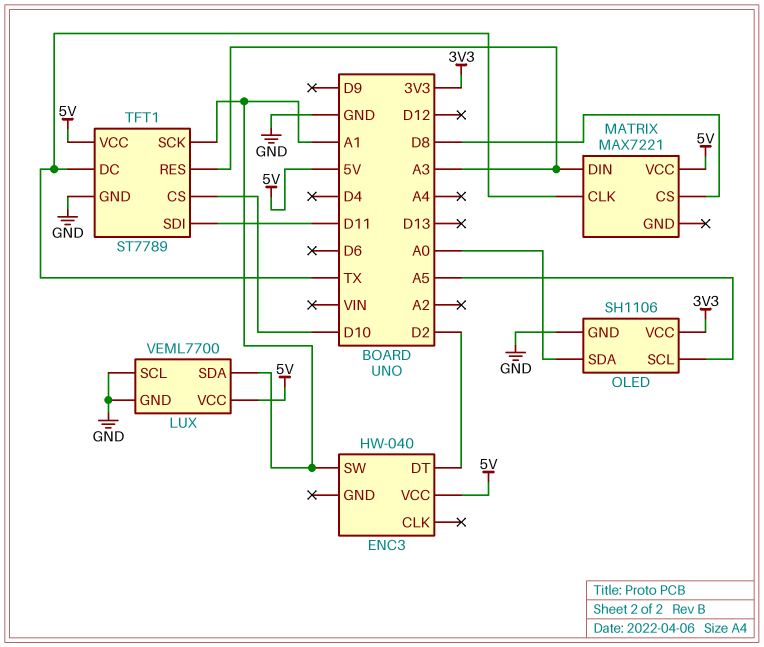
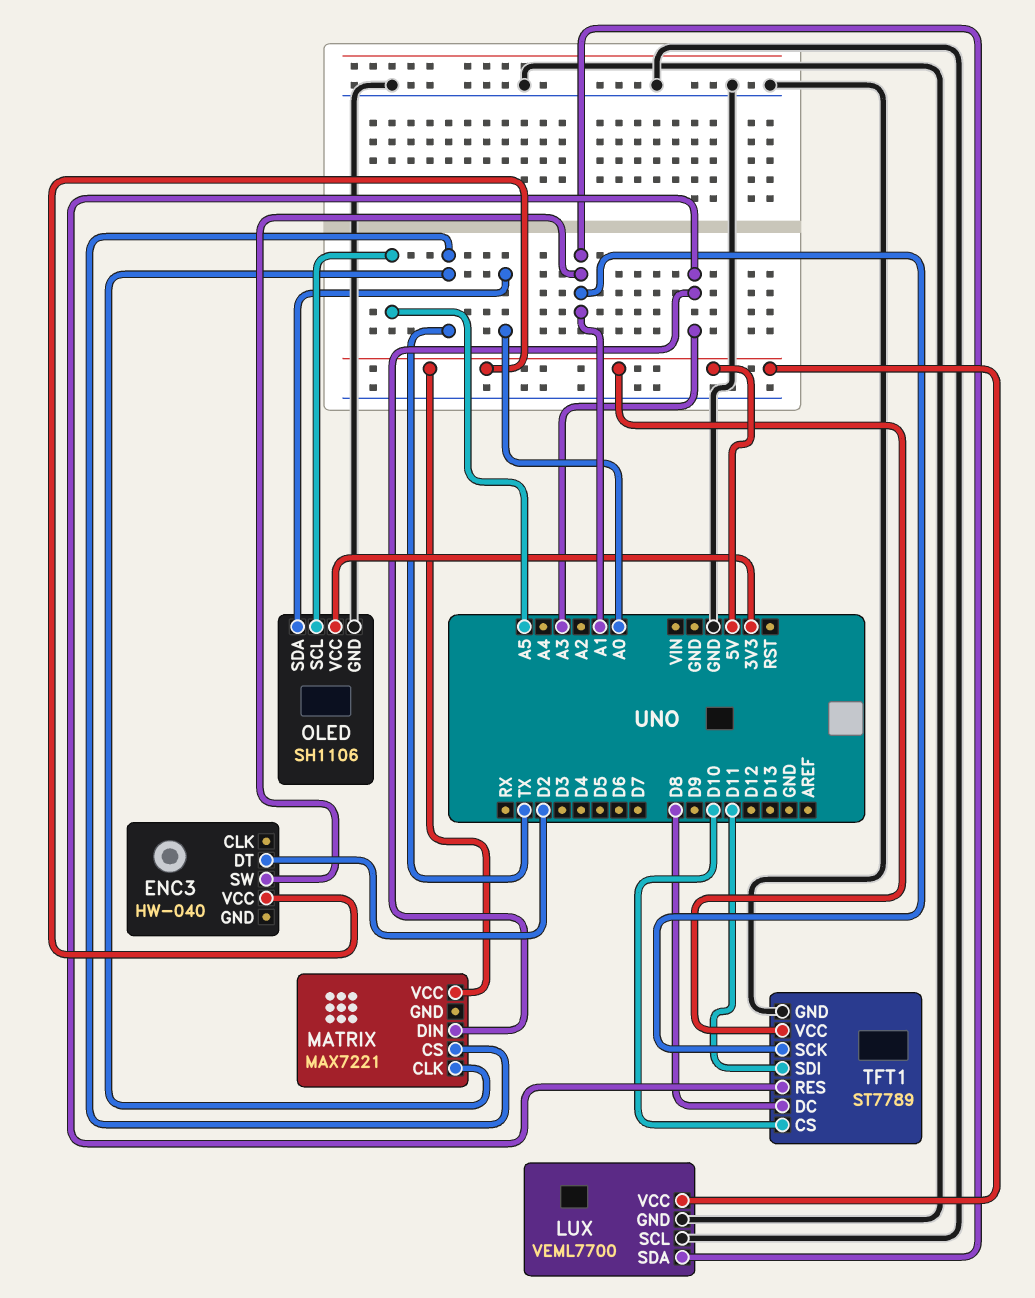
MATRIX pin CS: D8 -> TX
TFT1 pin DC: TX -> D8

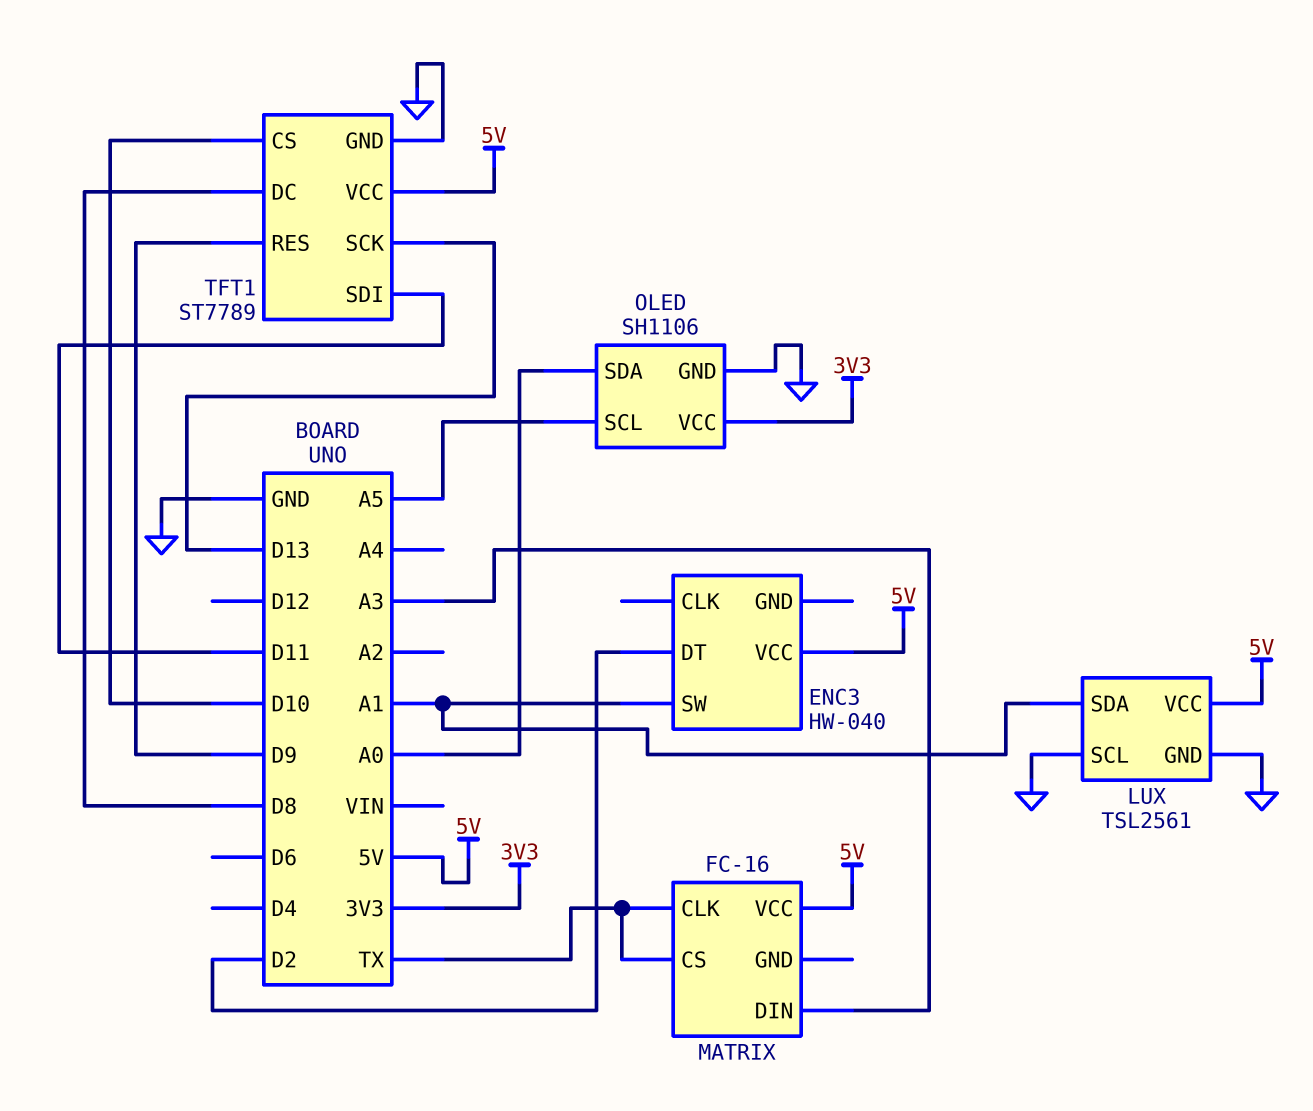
LUX: VEML7700 -> TSL2561
MATRIX: MAX7221 -> FC-16
TFT1 pin RES: A3 -> D9
TFT1 pin SCK: A1 -> D13

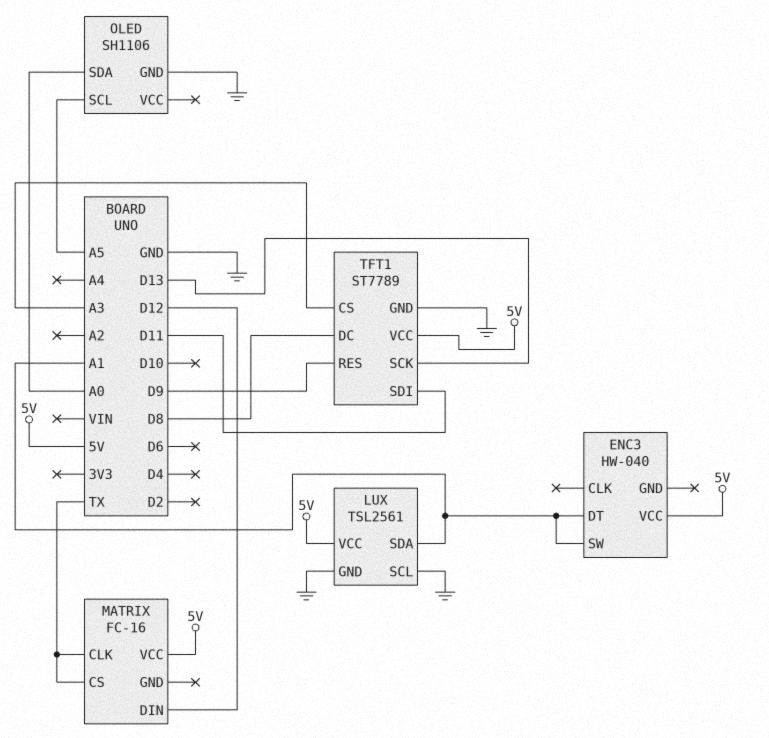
ENC3 pin DT: D2 -> A1
MATRIX pin DIN: A3 -> D12
OLED pin VCC: 3V3 -> none
TFT1 pin CS: D10 -> A3

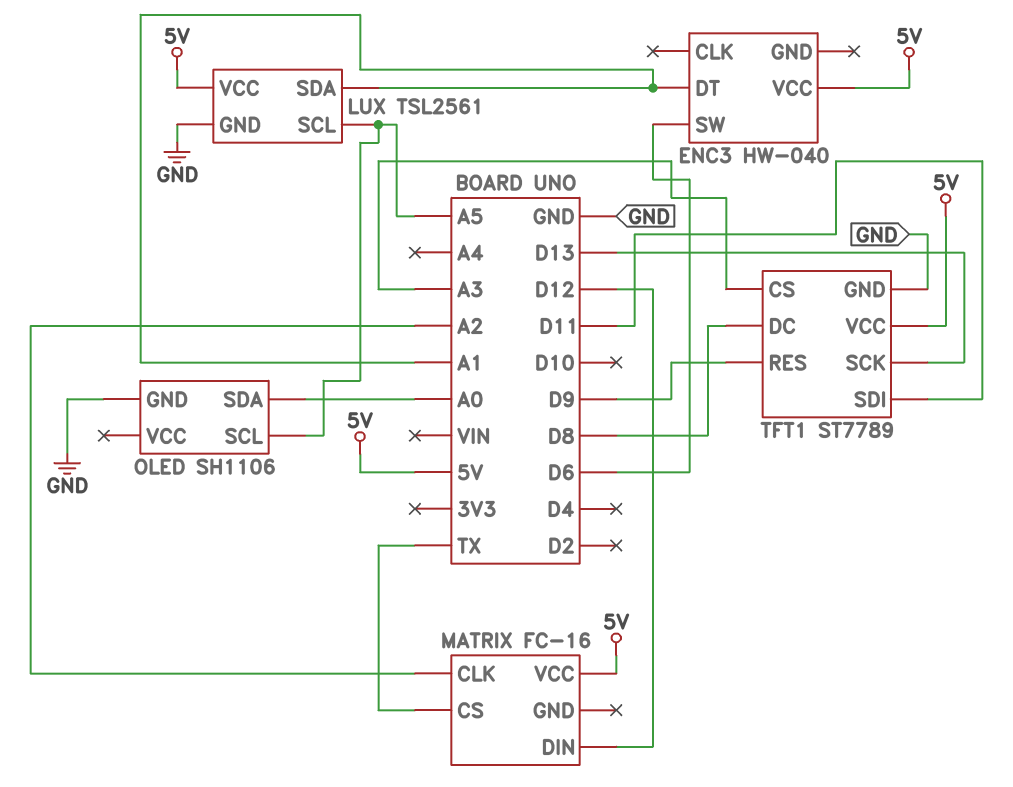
ENC3 pin SW: A1 -> D6
LUX pin SCL: GND -> A5
MATRIX pin CLK: TX -> A2

